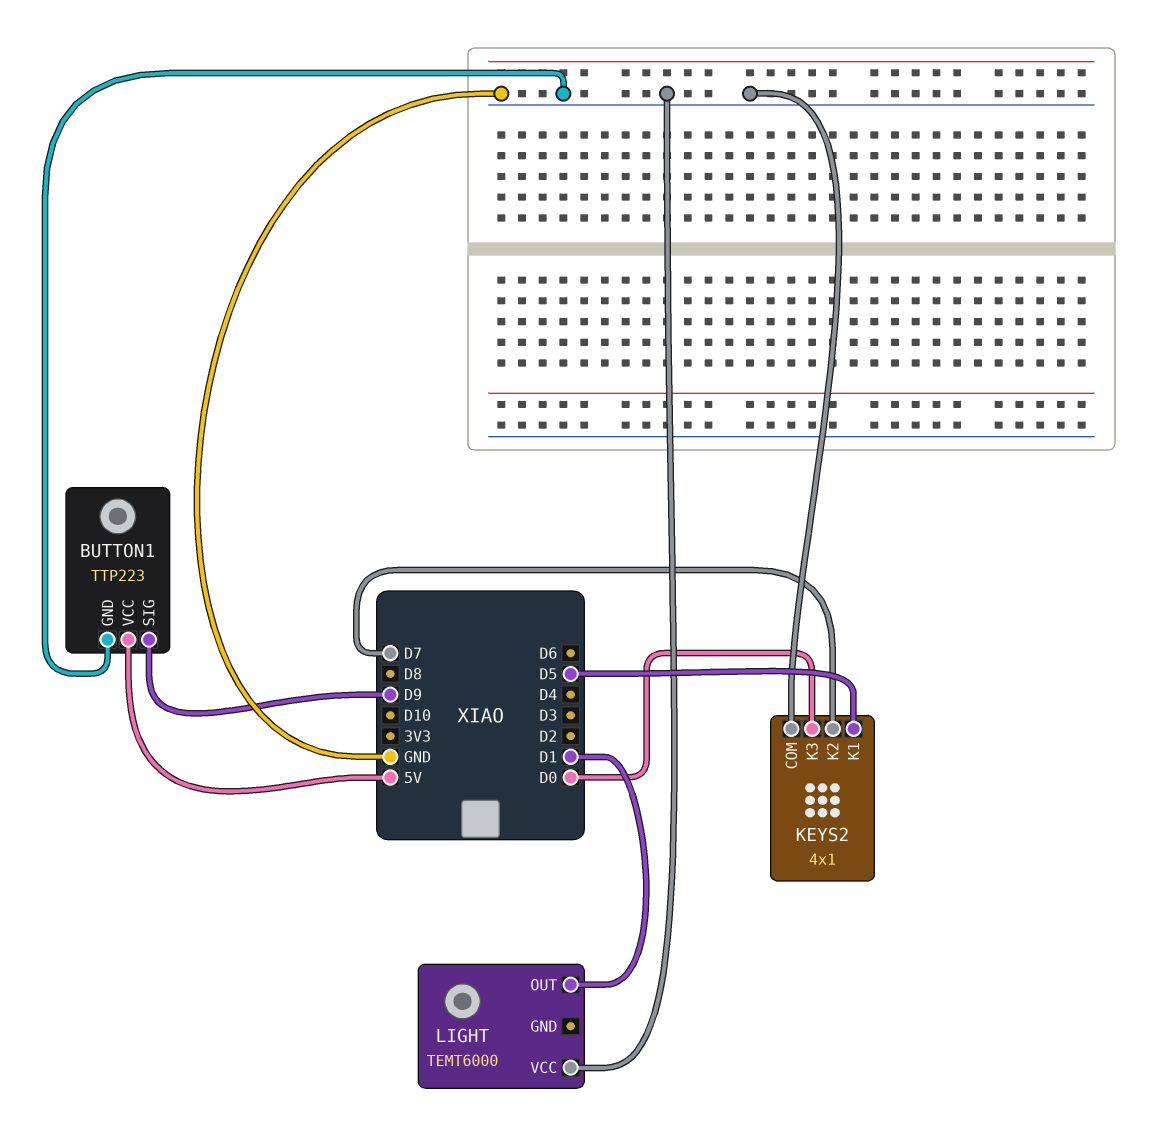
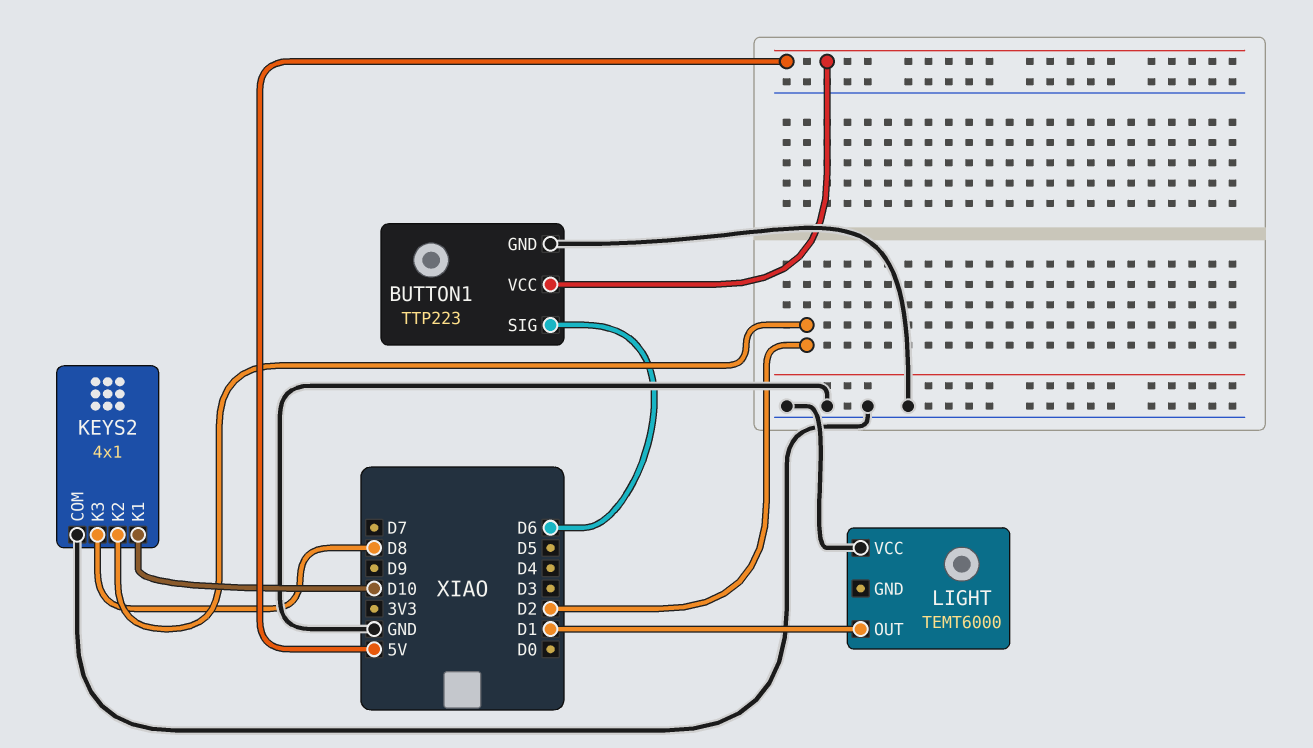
BUTTON1 pin SIG: D9 -> D6
KEYS2 pin K1: D5 -> D10
KEYS2 pin K2: D7 -> D2
KEYS2 pin K3: D0 -> D8

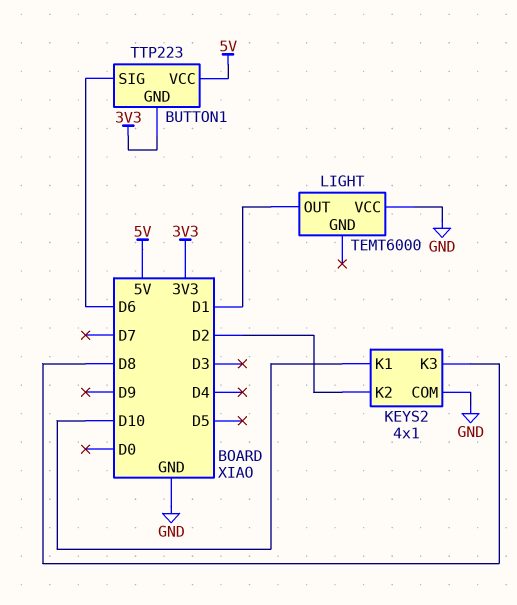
BUTTON1 pin GND: GND -> 3V3

